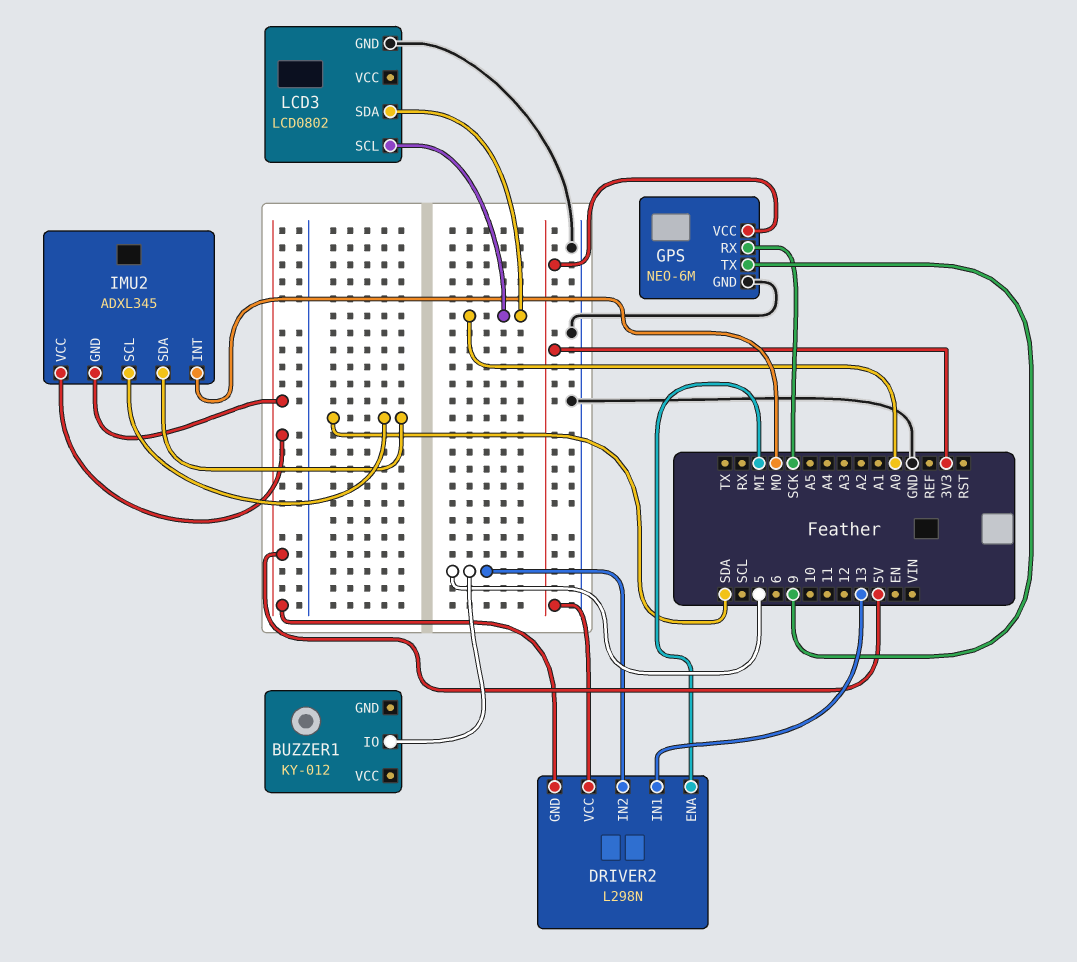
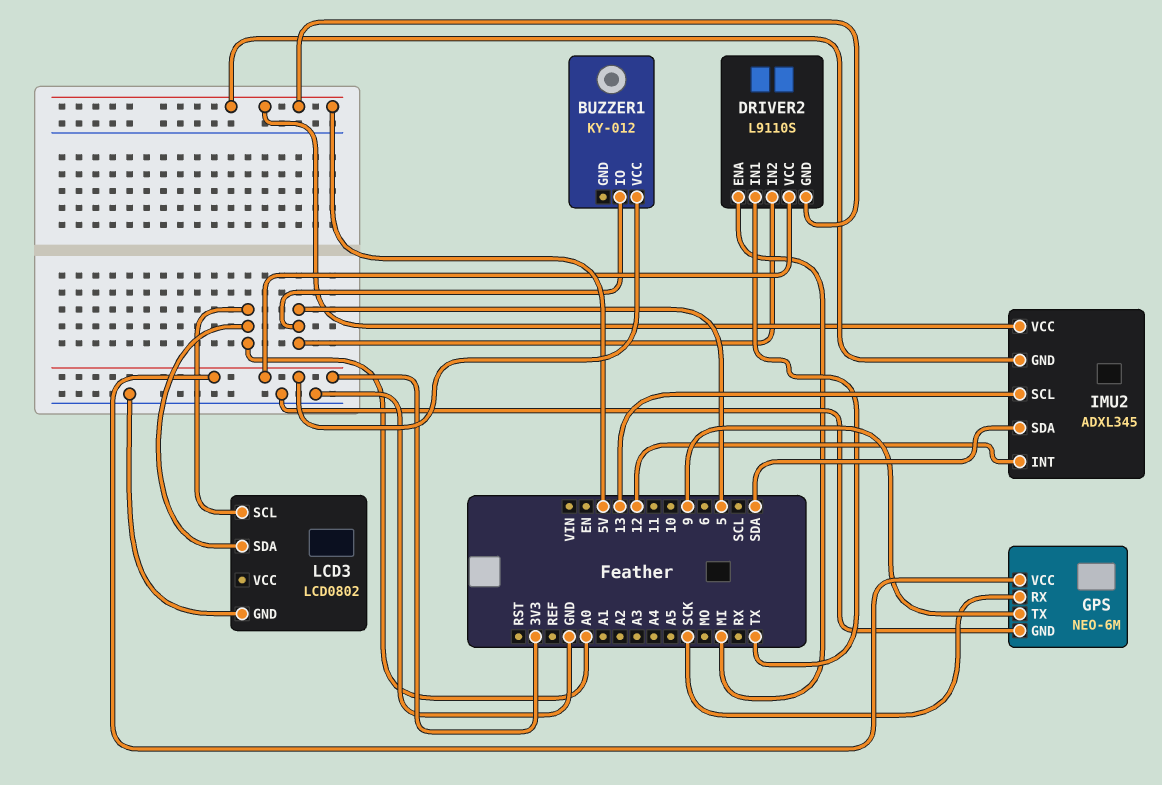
BUZZER1 pin VCC: none -> 3V3
DRIVER2: L298N -> L9110S
DRIVER2 pin IN1: 13 -> TX
IMU2 pin INT: MO -> 12
IMU2 pin SCL: SDA -> 13

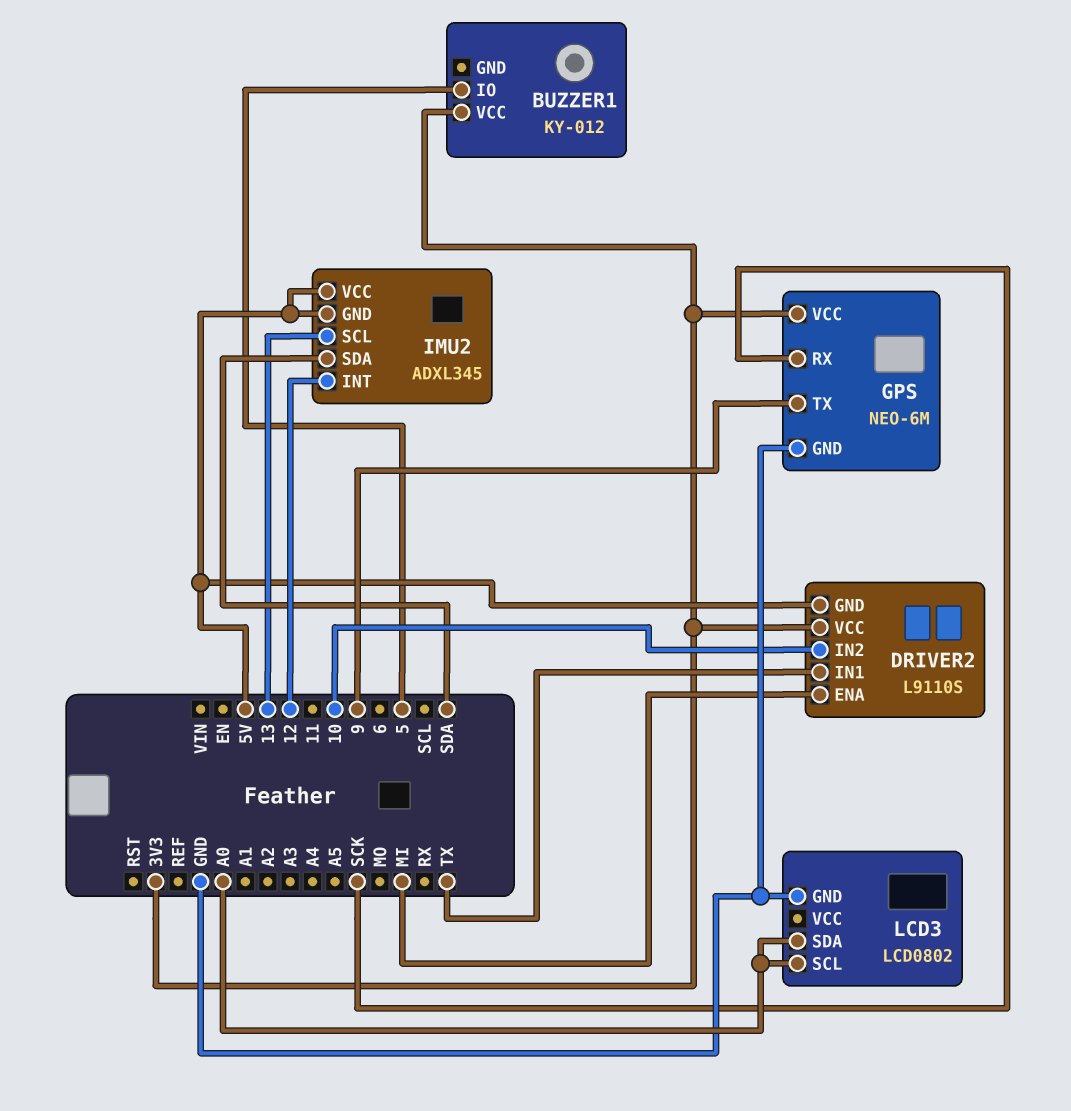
DRIVER2 pin IN2: 5 -> 10

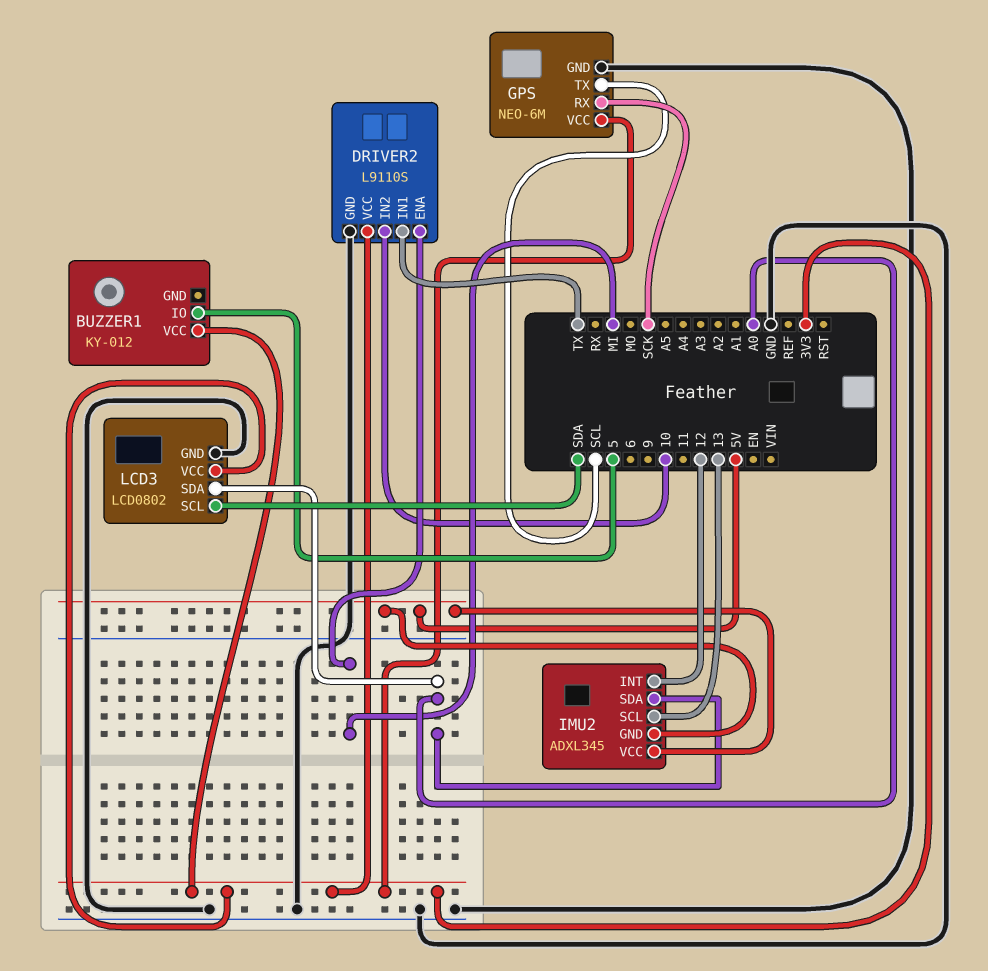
DRIVER2 pin GND: 5V -> GND
GPS pin TX: 9 -> SCL
IMU2 pin SDA: SDA -> A0
LCD3 pin SCL: A0 -> SDA
LCD3 pin VCC: none -> 3V3

